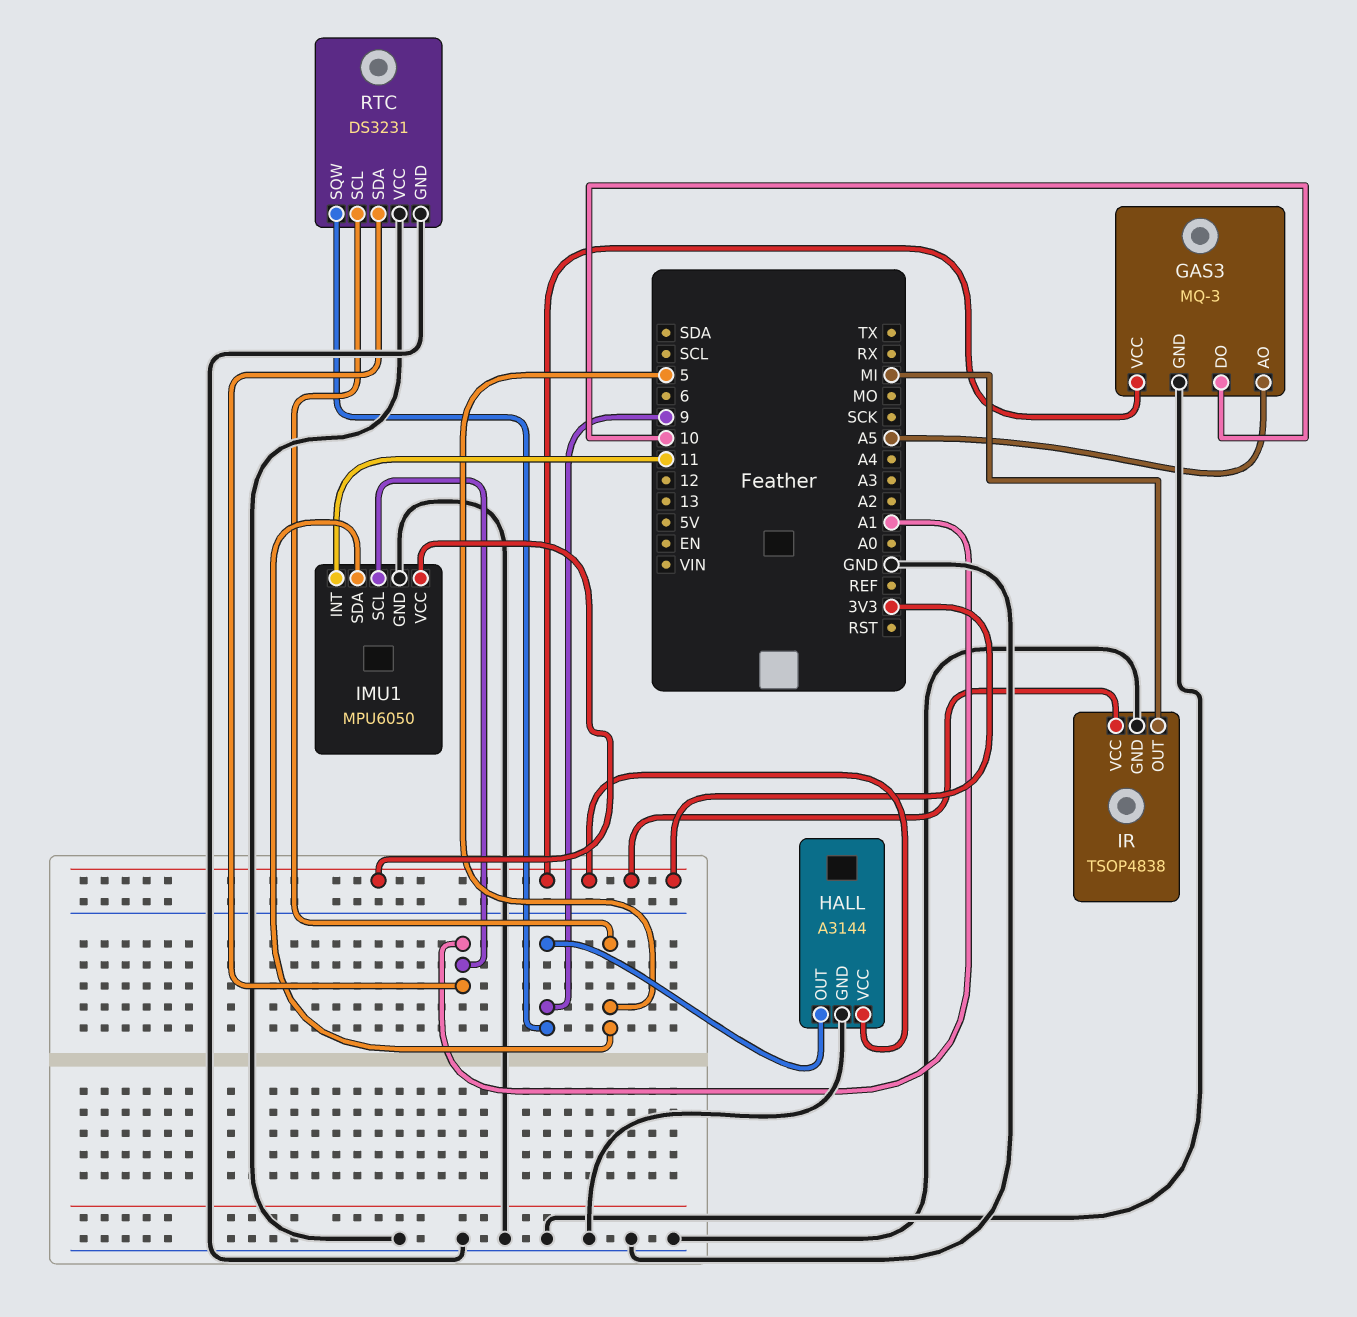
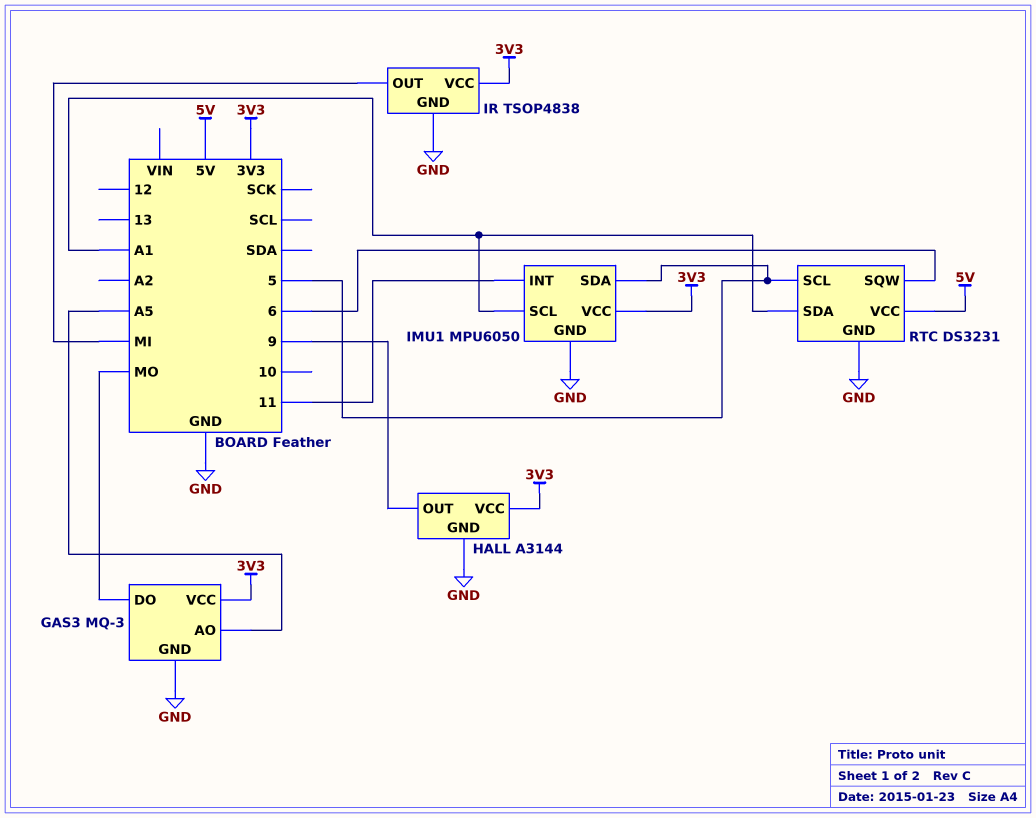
GAS3 pin DO: 10 -> MO
RTC pin SQW: 9 -> 6
RTC pin VCC: GND -> 5V

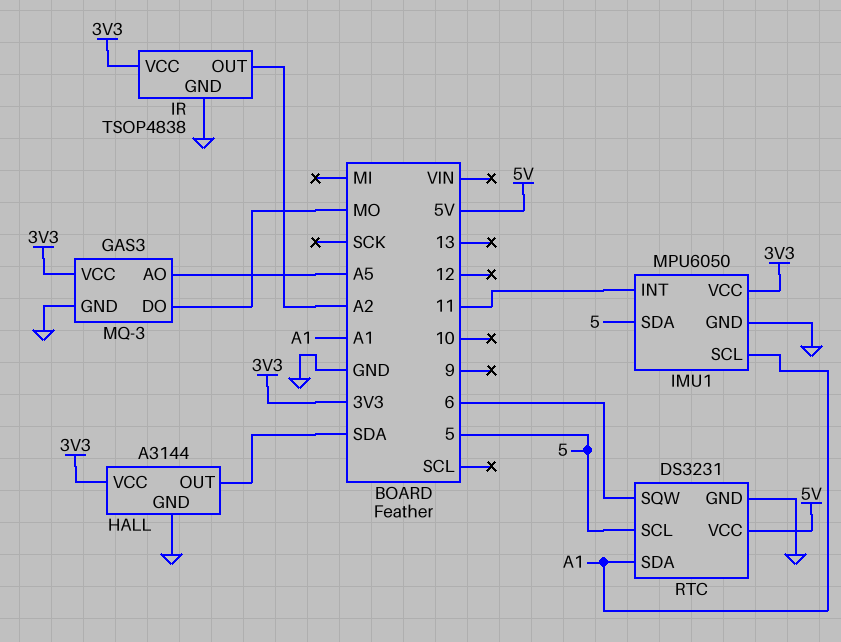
HALL pin OUT: 9 -> SDA
IR pin OUT: MI -> A2

